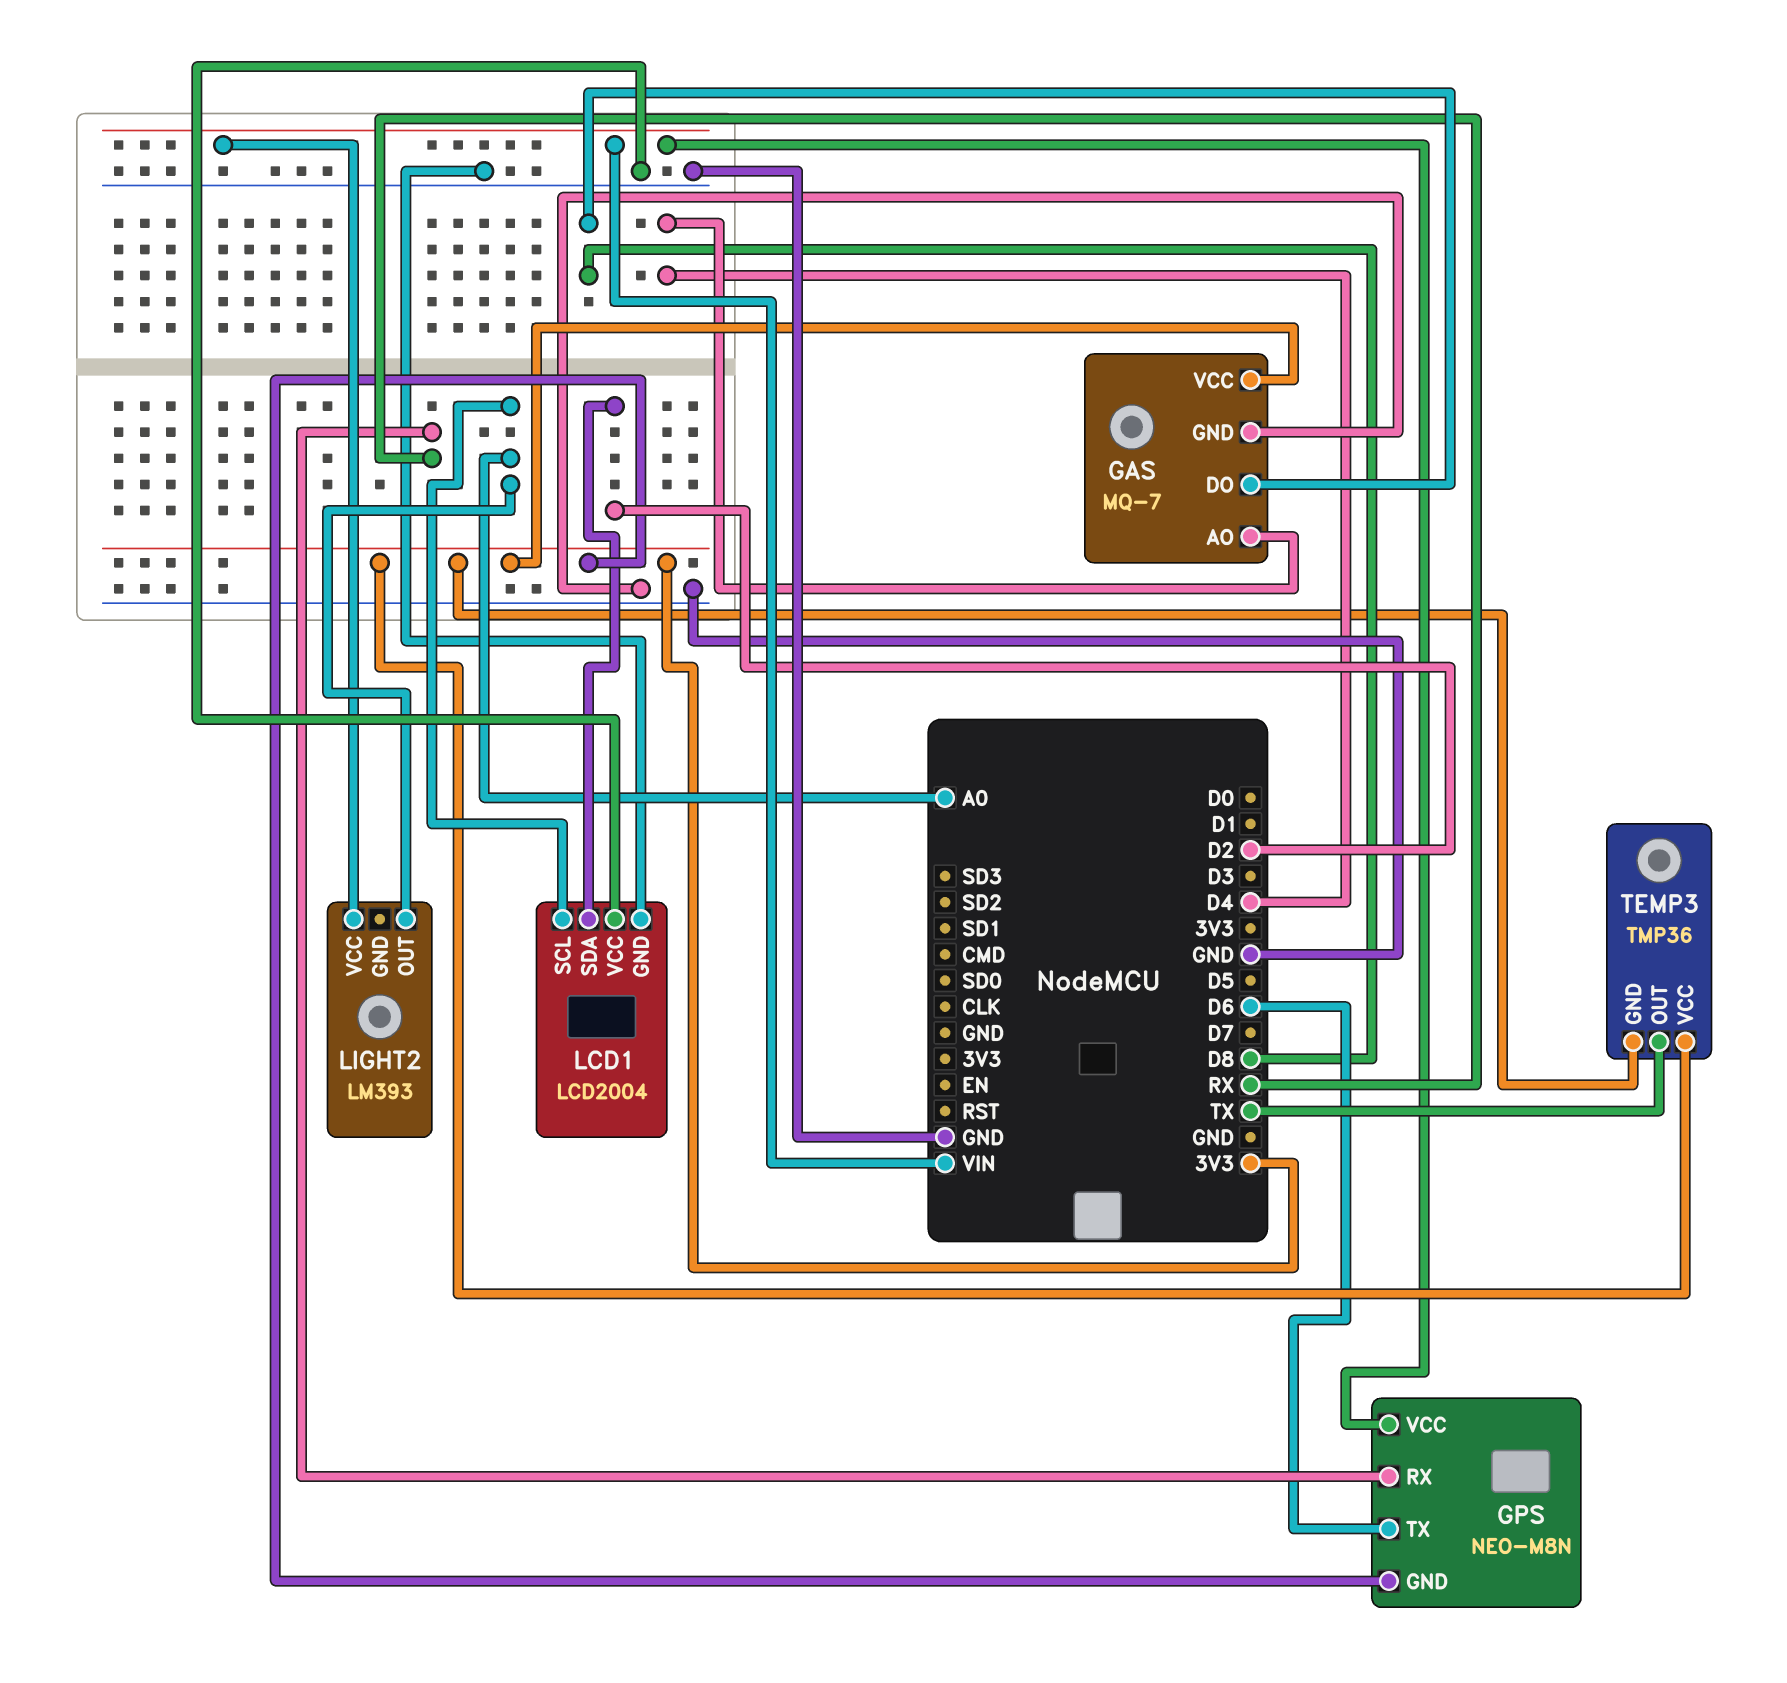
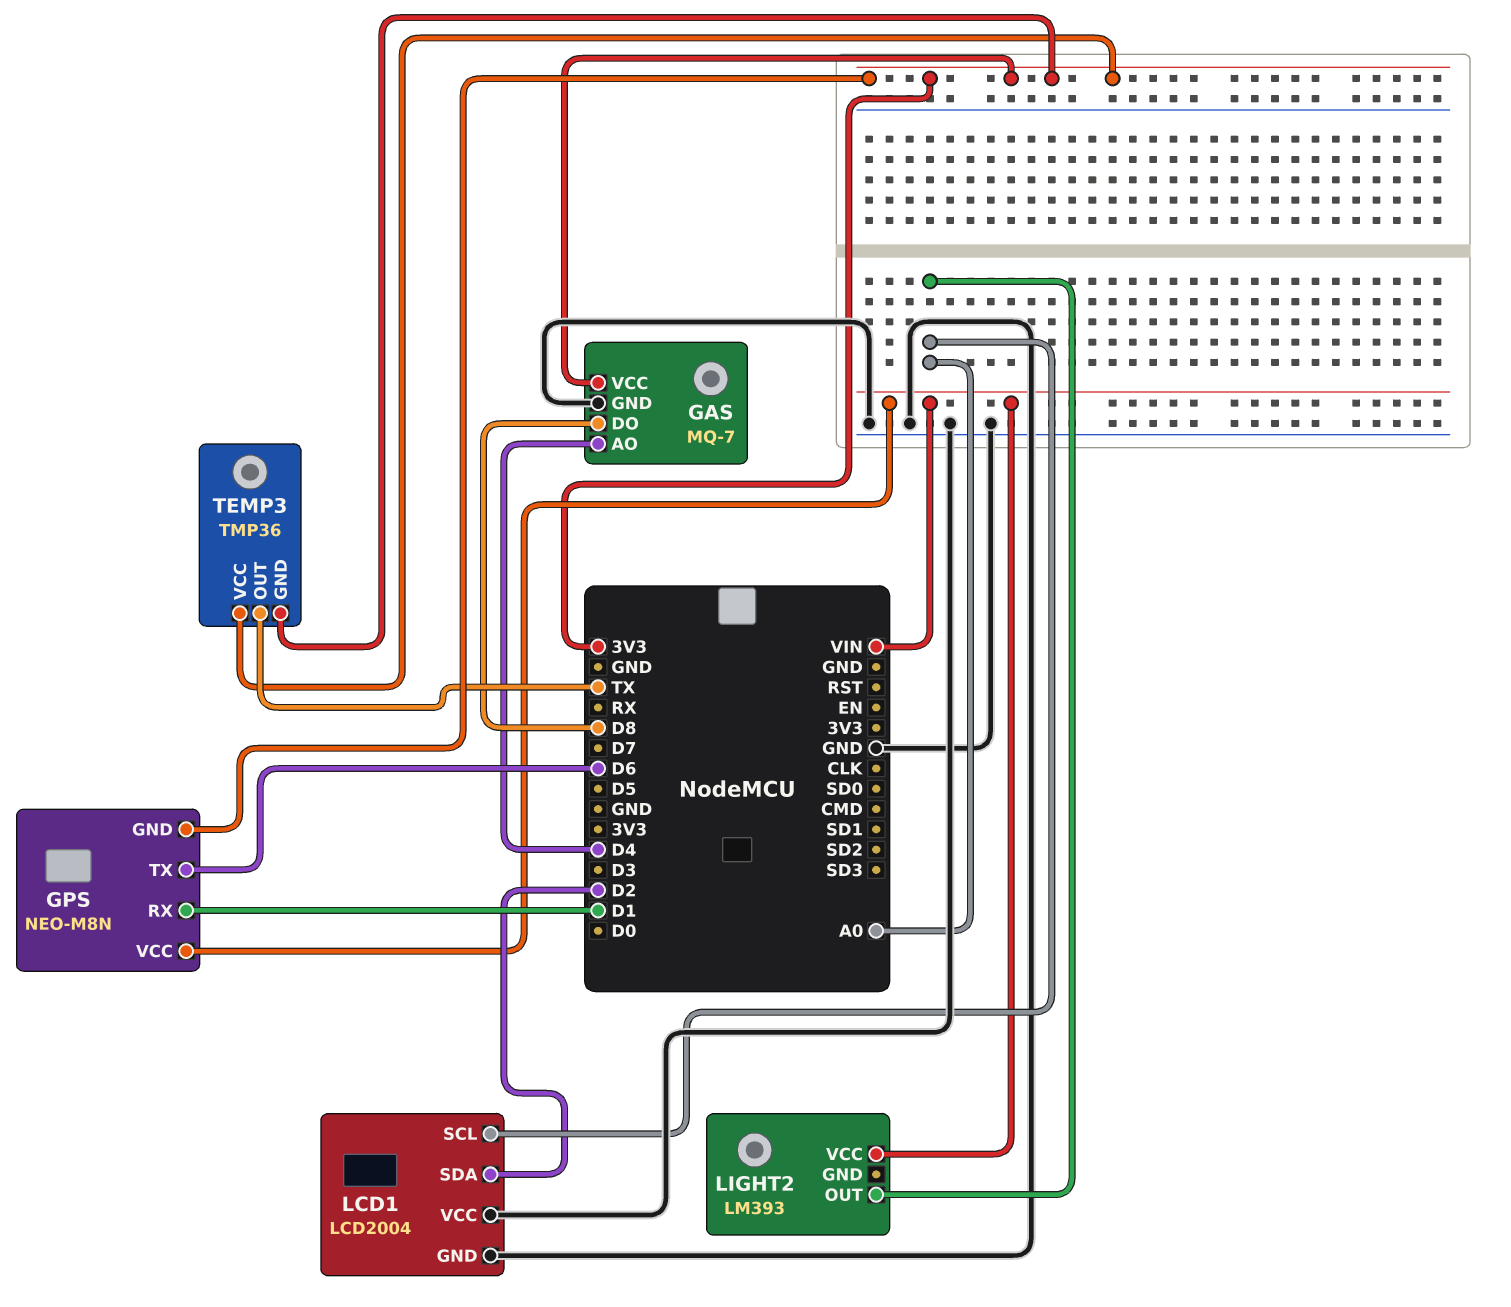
GPS pin RX: RX -> D1

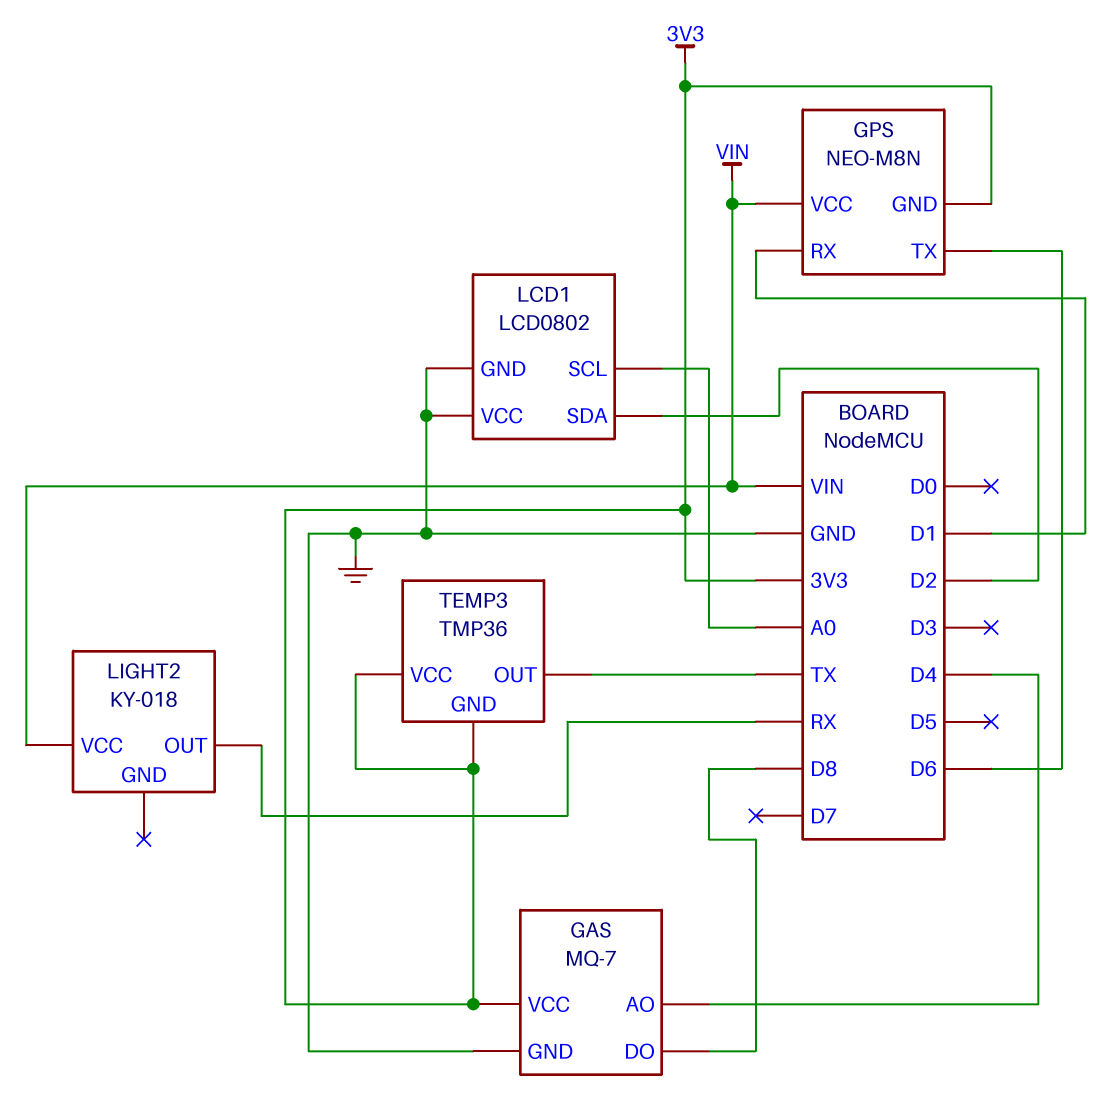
LCD1: LCD2004 -> LCD0802
LIGHT2: LM393 -> KY-018
LIGHT2 pin OUT: A0 -> RX

